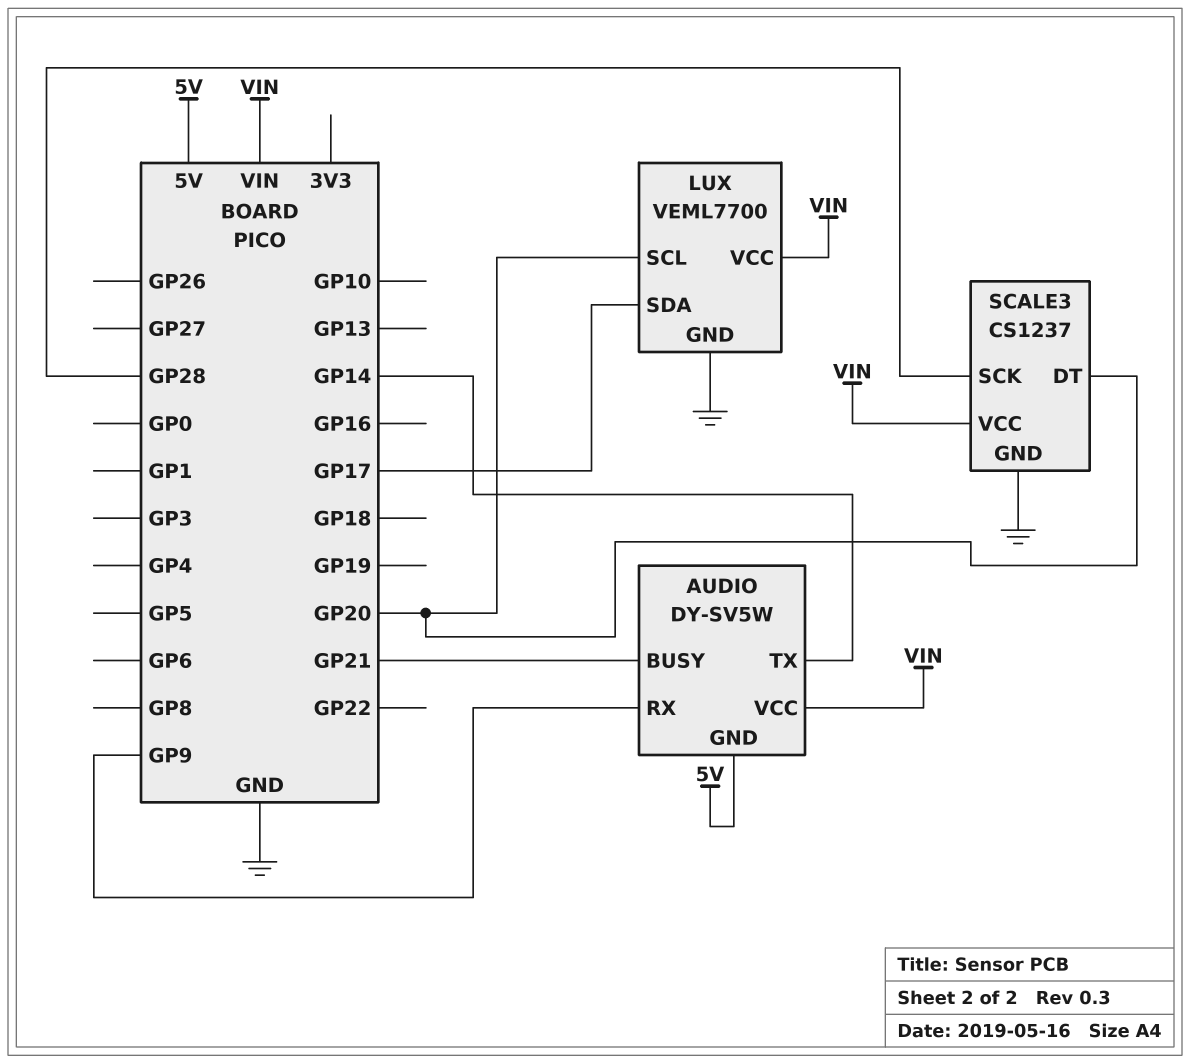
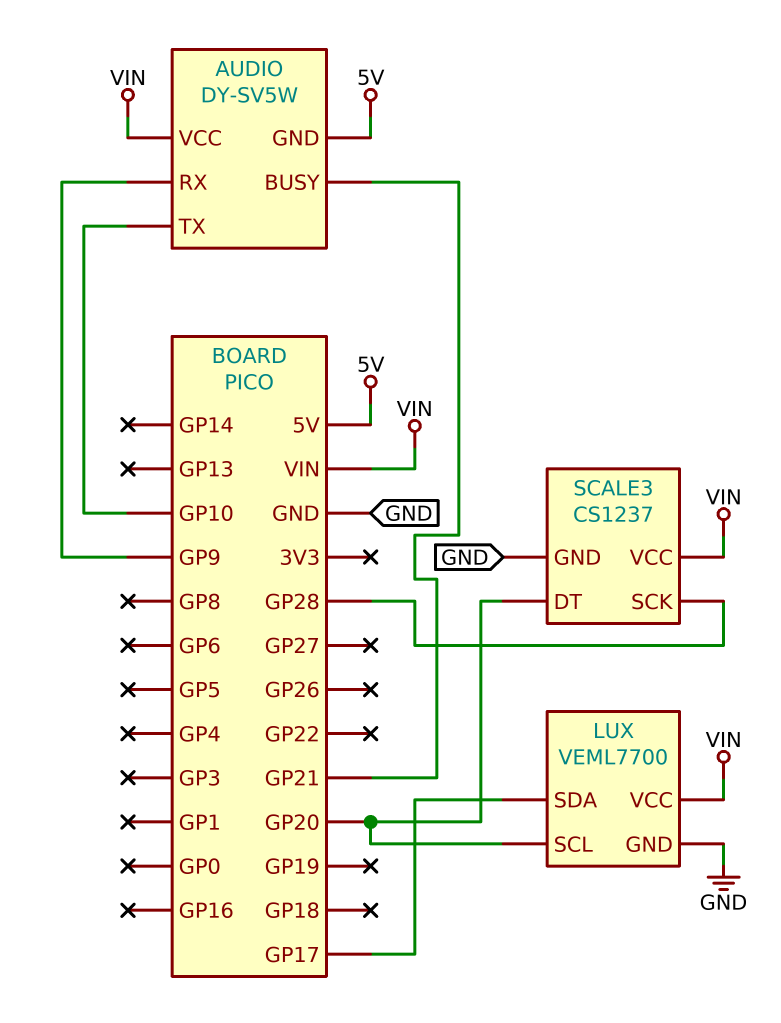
AUDIO pin TX: GP14 -> GP10

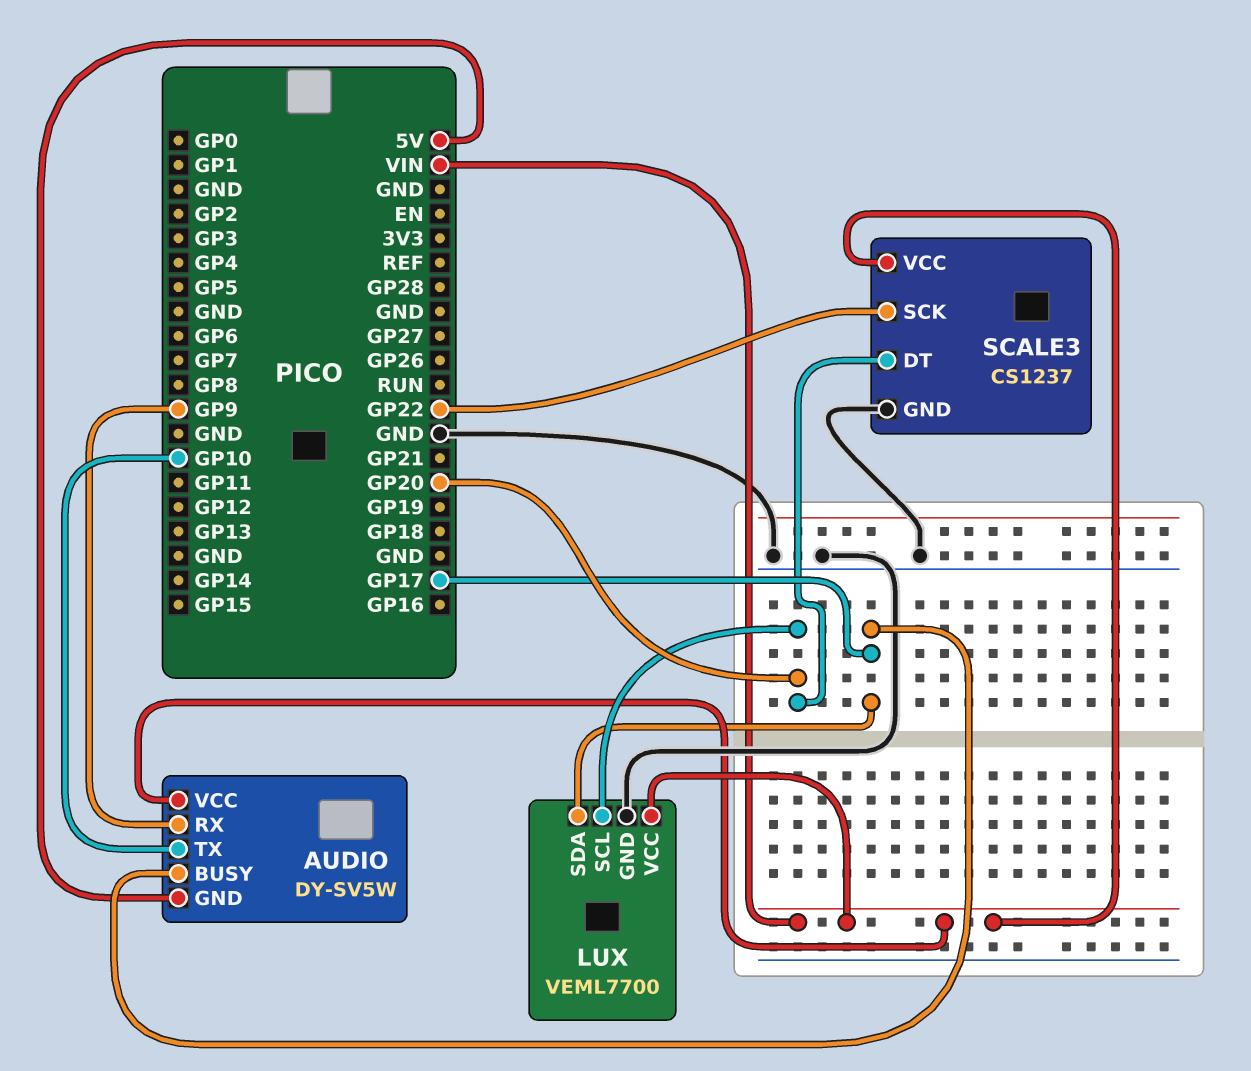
AUDIO pin BUSY: GP21 -> GP17
SCALE3 pin SCK: GP28 -> GP22

